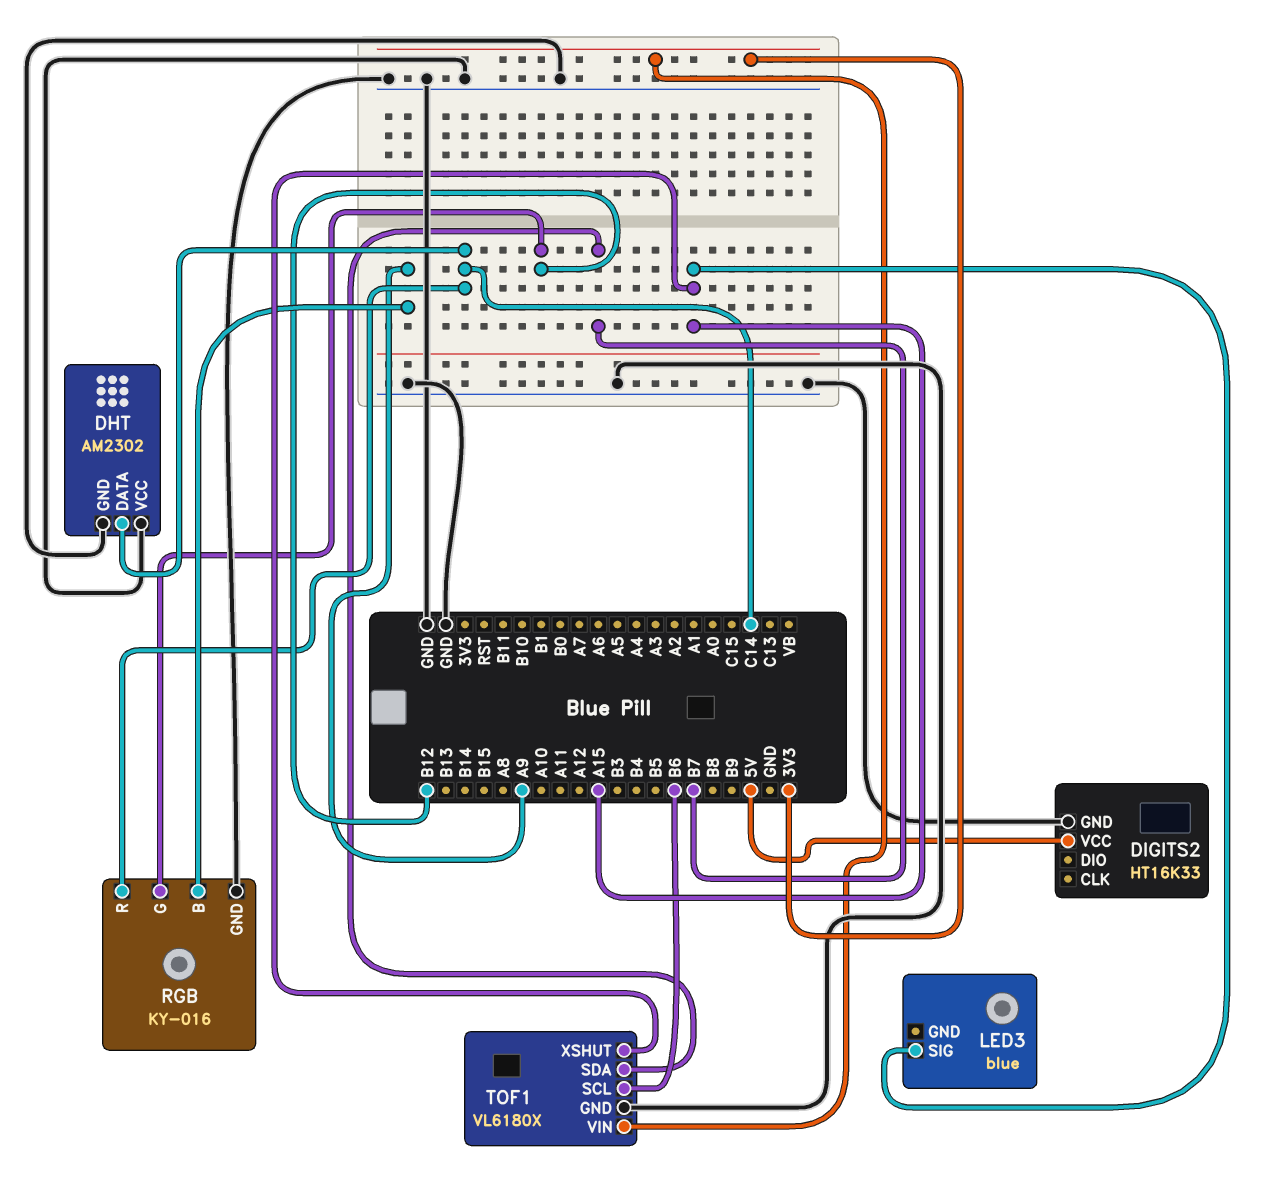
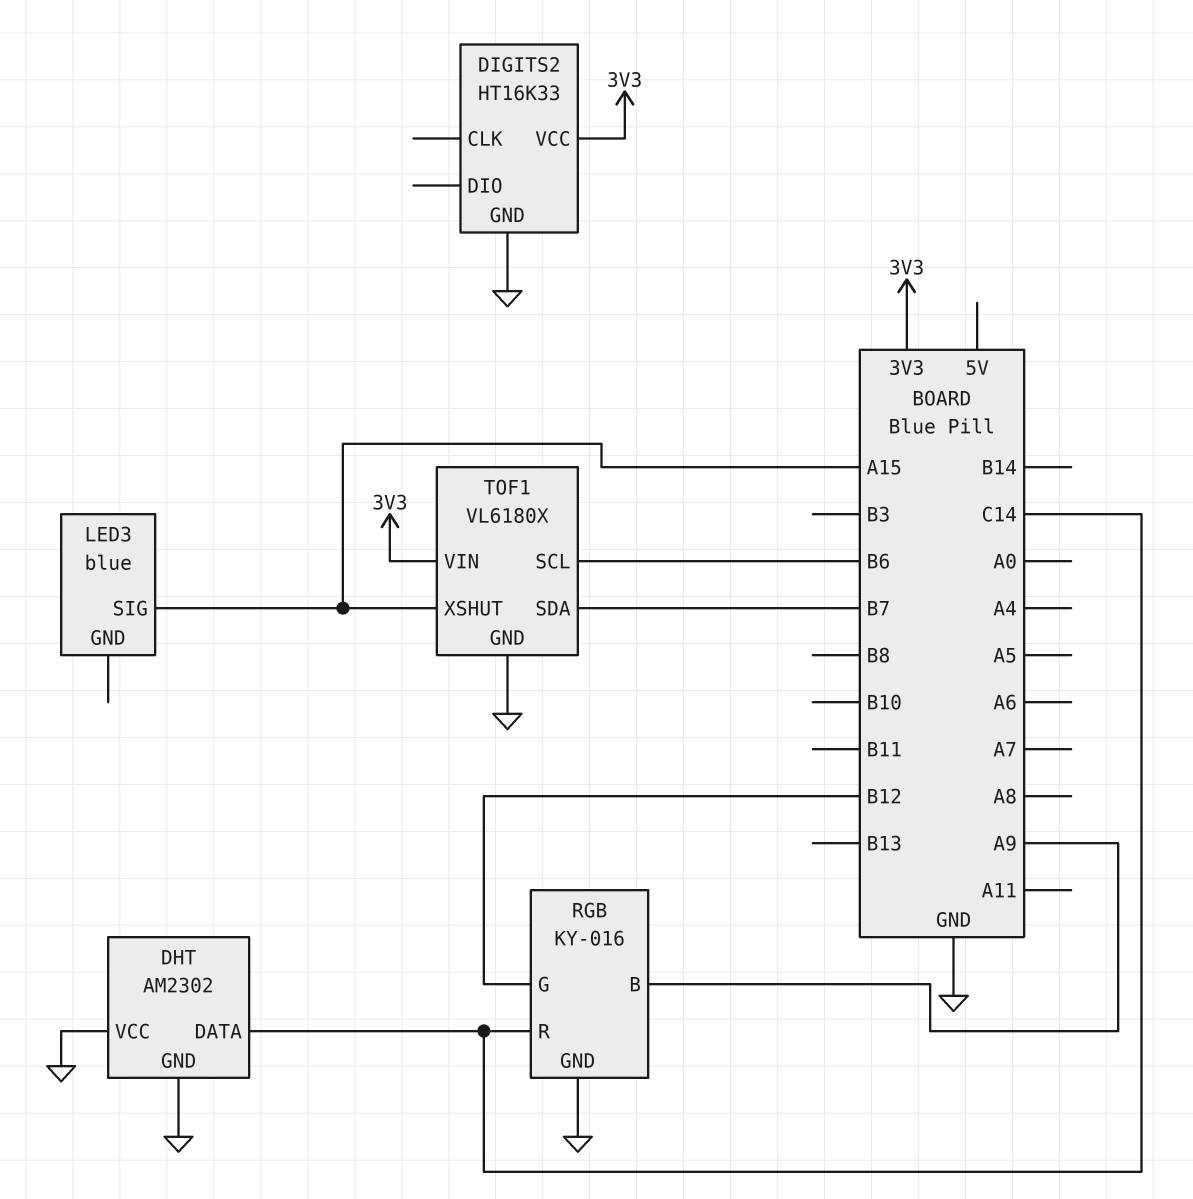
DIGITS2 pin VCC: 5V -> 3V3

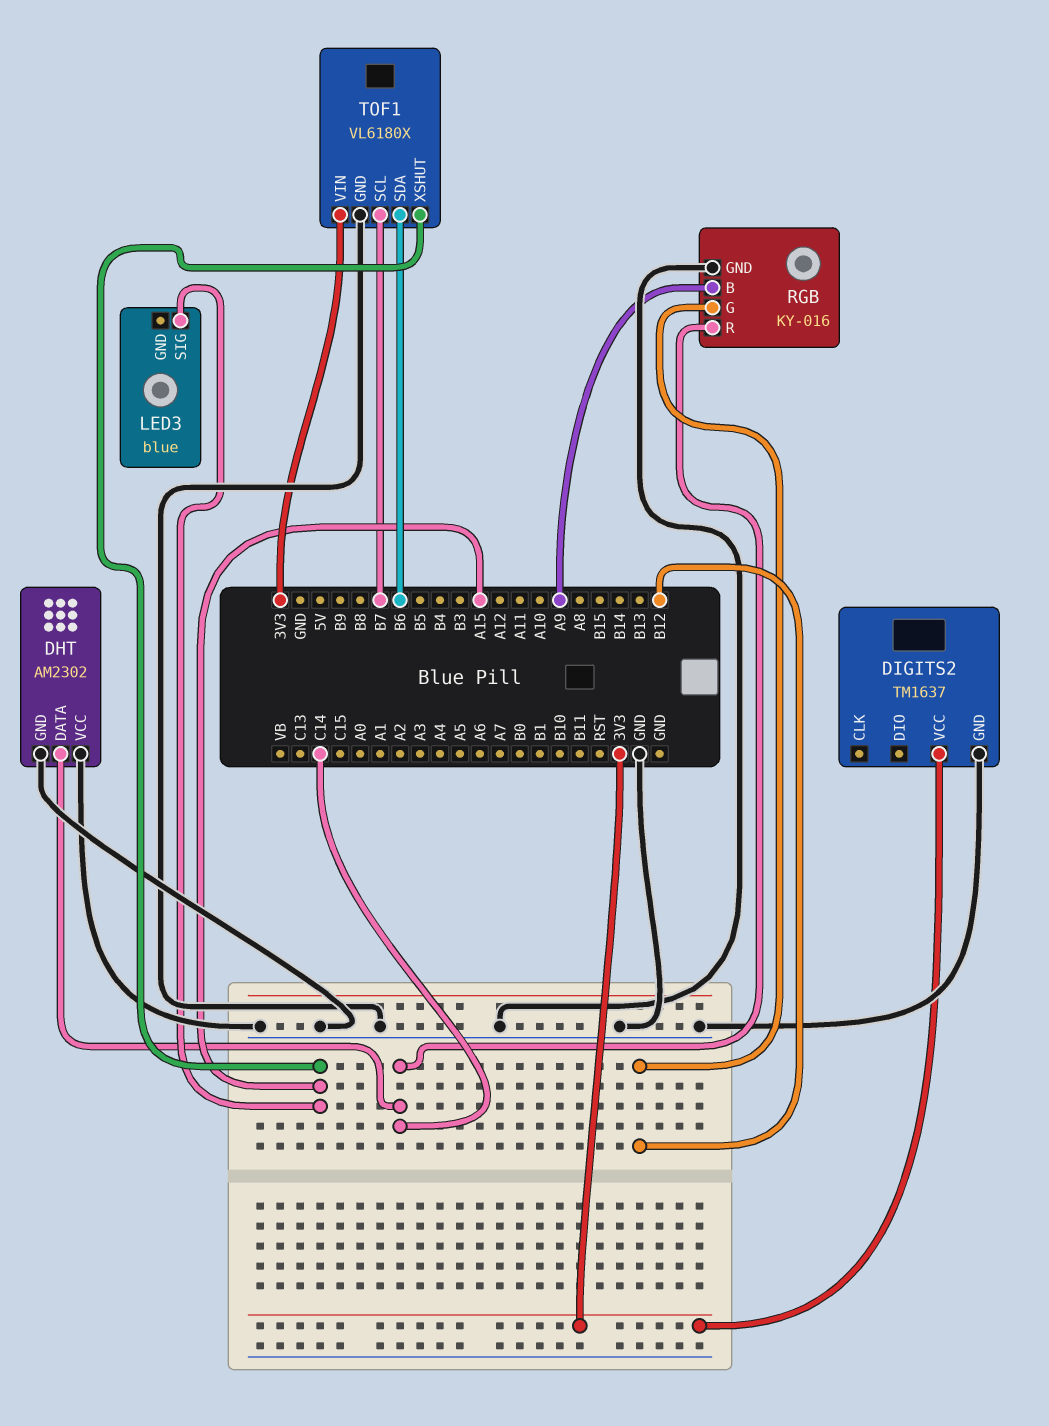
DIGITS2: HT16K33 -> TM1637
TOF1 pin SCL: B6 -> B7
TOF1 pin SDA: B7 -> B6

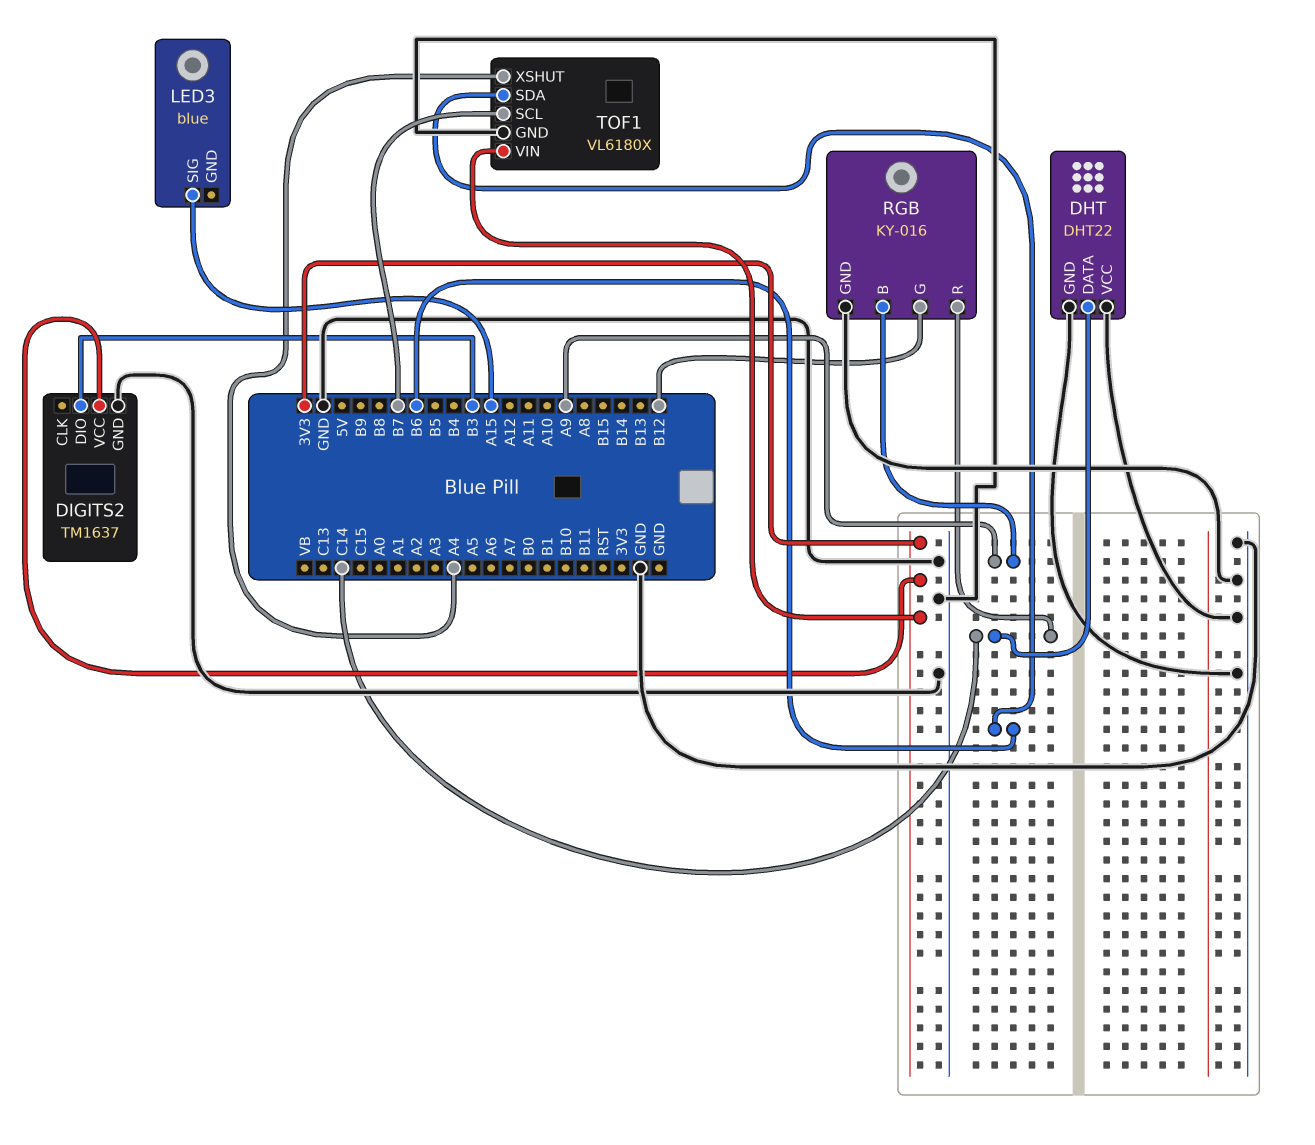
DHT: AM2302 -> DHT22
DIGITS2 pin DIO: none -> B3
TOF1 pin XSHUT: A15 -> A4

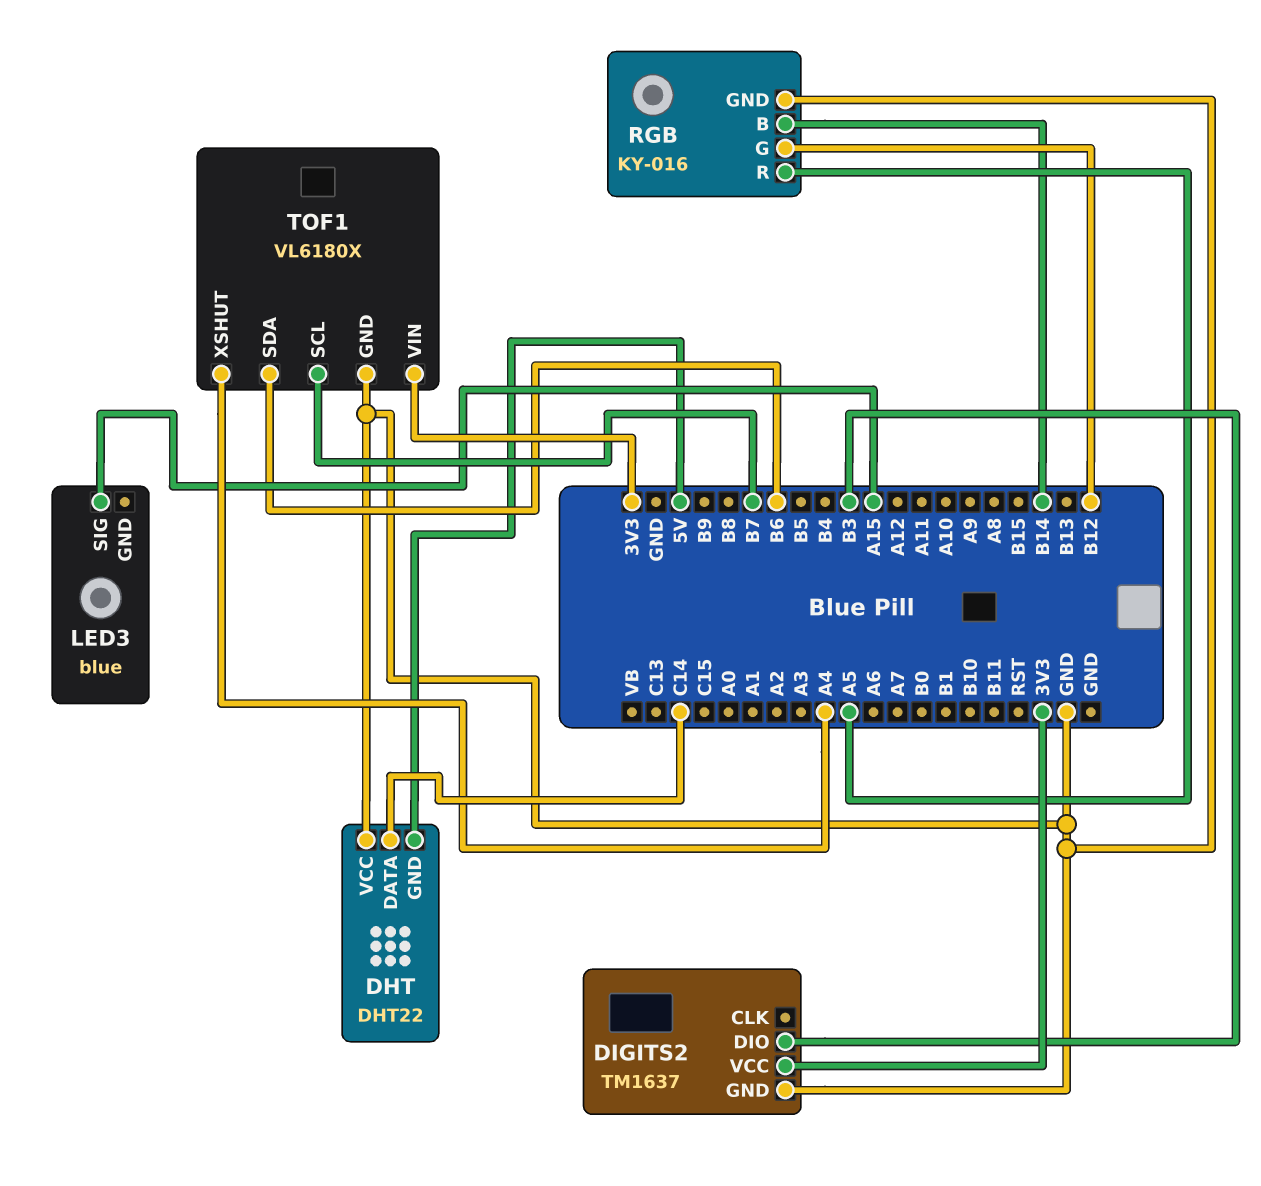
DHT pin GND: GND -> 5V
RGB pin B: A9 -> B14
RGB pin R: C14 -> A5

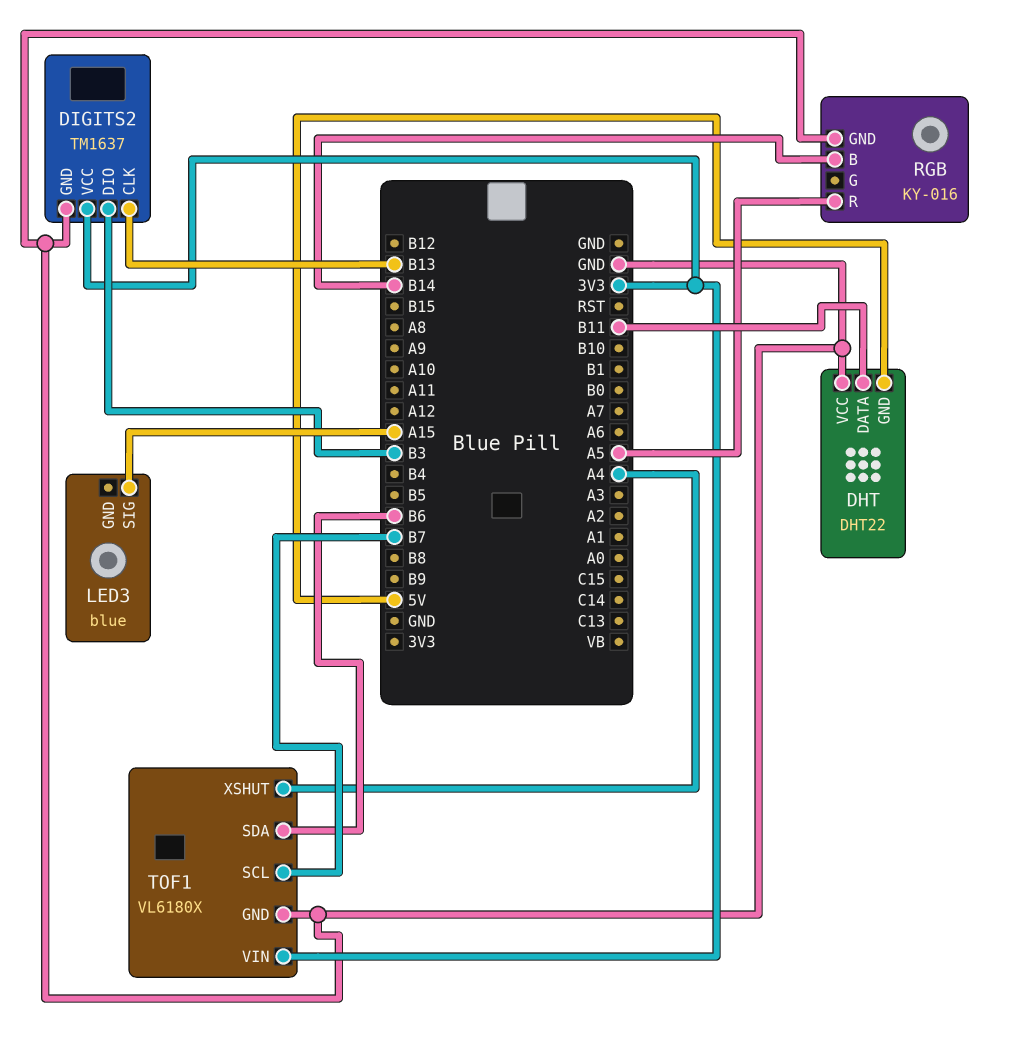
DHT pin DATA: C14 -> B11
DIGITS2 pin CLK: none -> B13
RGB pin G: B12 -> none

